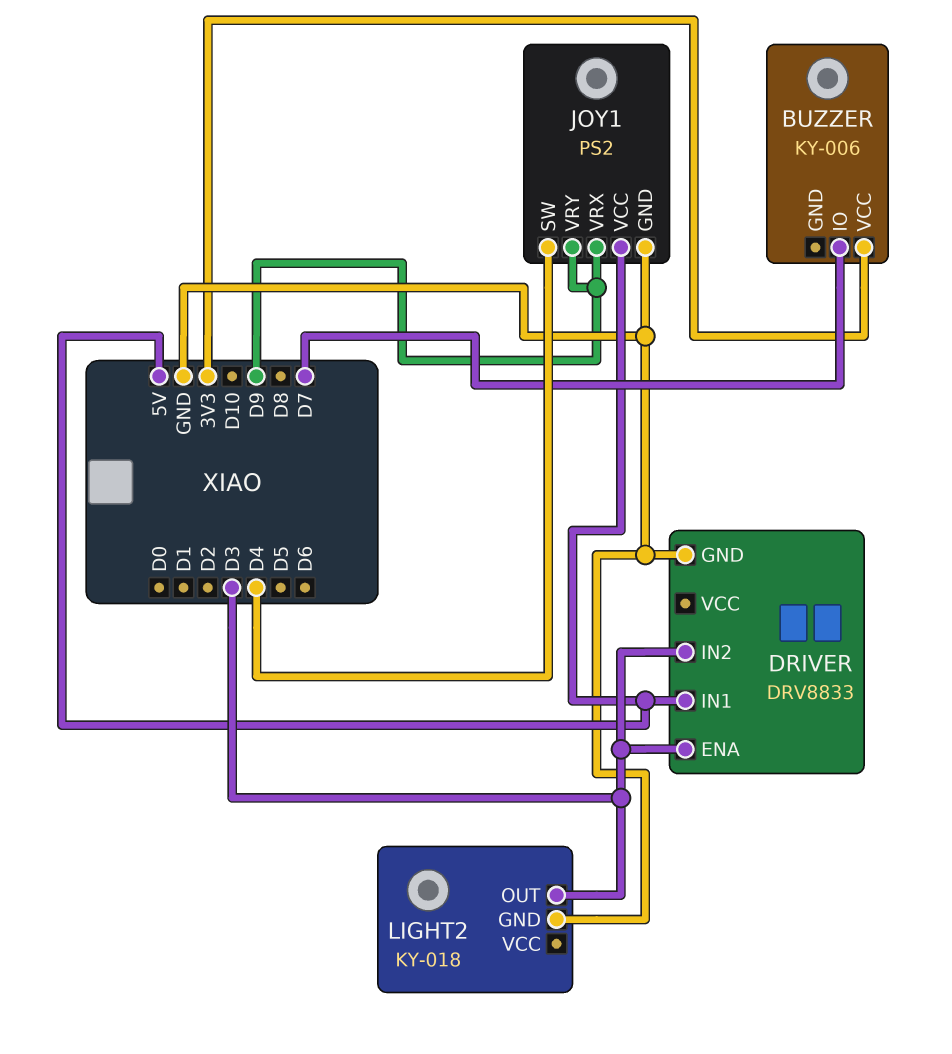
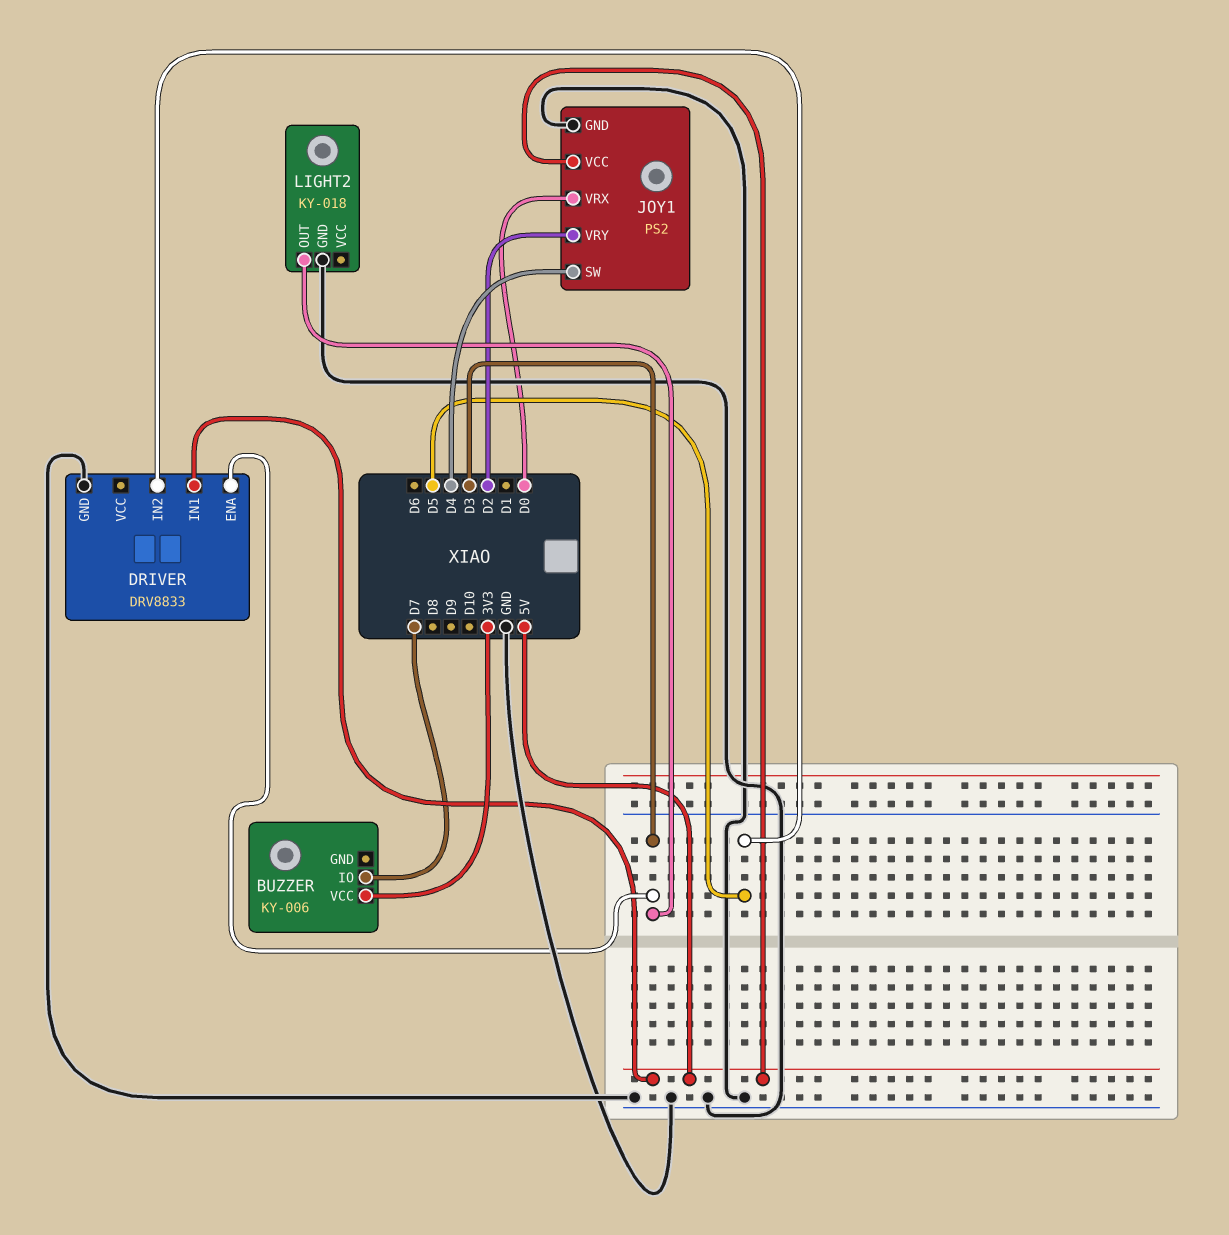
DRIVER pin IN2: D3 -> D5
JOY1 pin VRX: D9 -> D0
JOY1 pin VRY: D9 -> D2

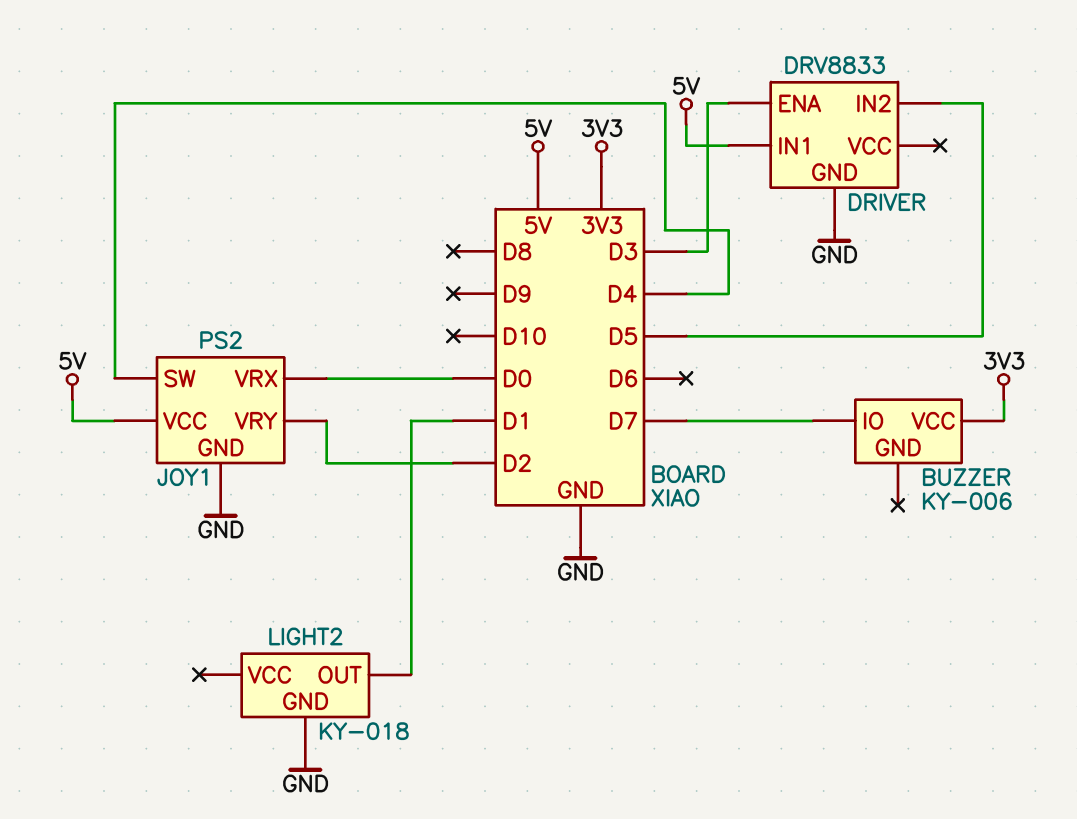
LIGHT2 pin OUT: D3 -> D1

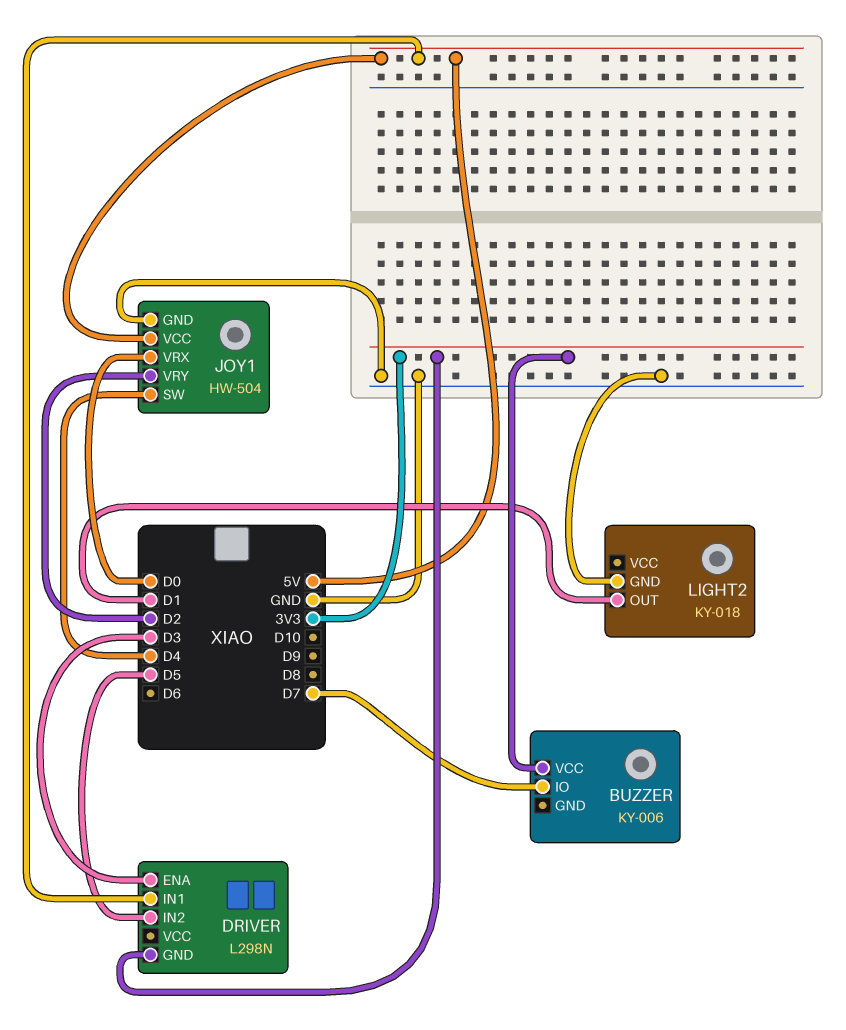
DRIVER: DRV8833 -> L298N
DRIVER pin GND: GND -> 3V3
JOY1: PS2 -> HW-504

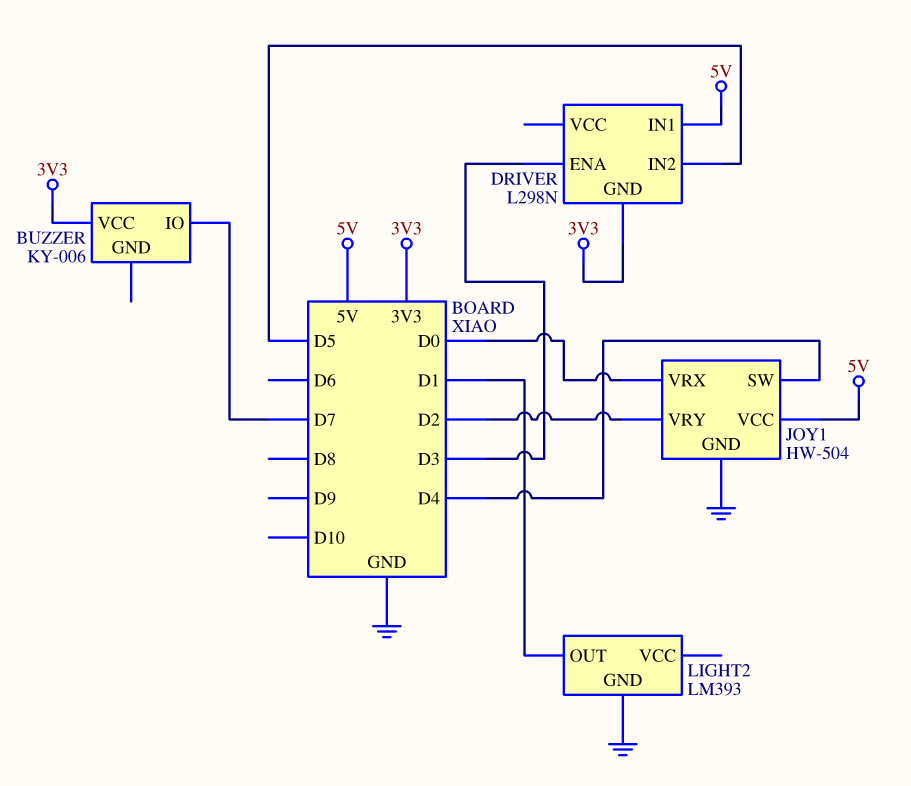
LIGHT2: KY-018 -> LM393

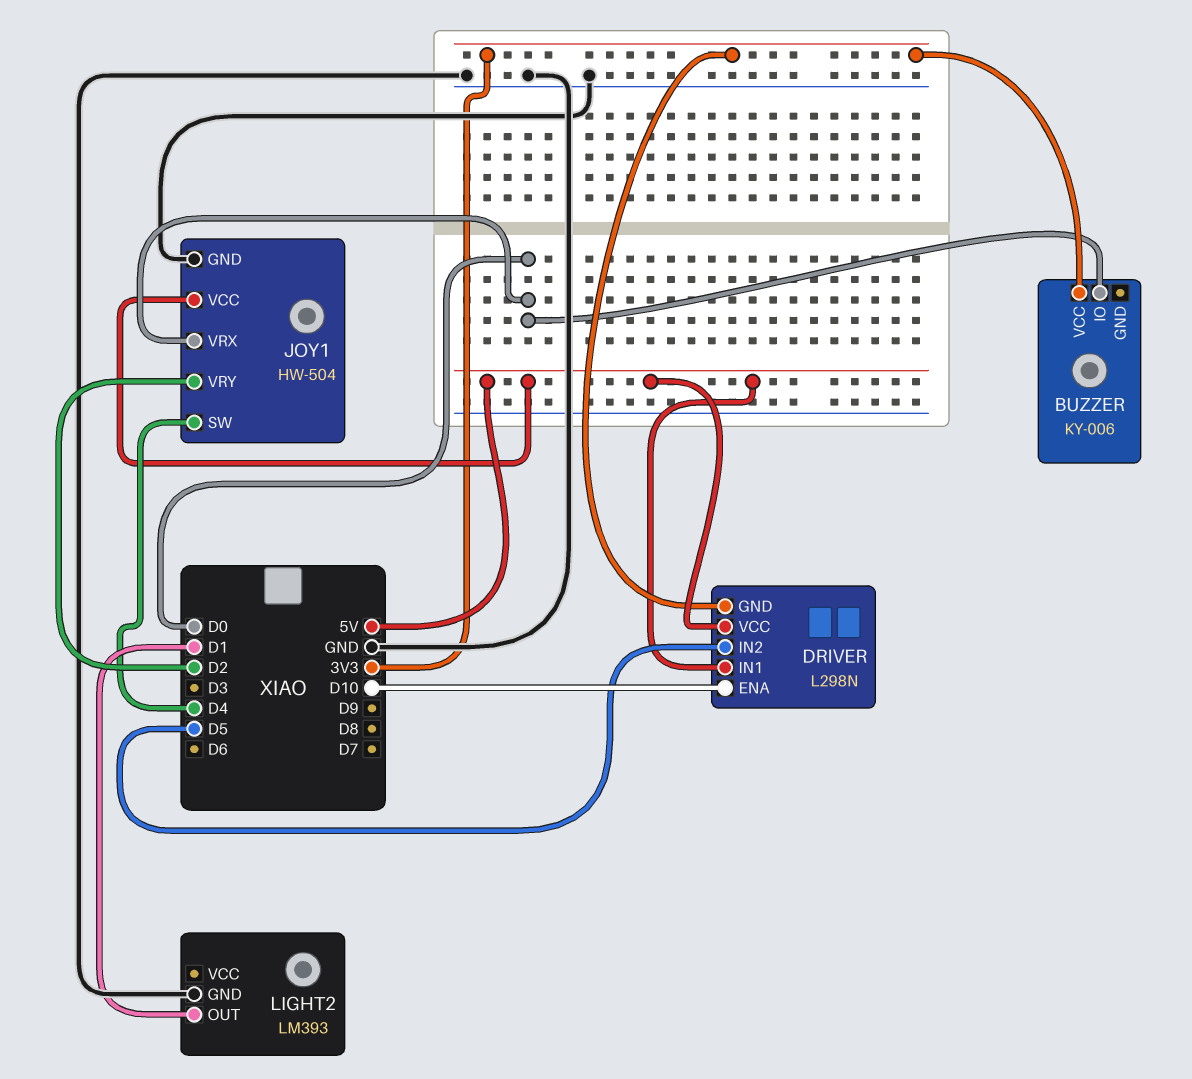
BUZZER pin IO: D7 -> D0
DRIVER pin ENA: D3 -> D10
DRIVER pin VCC: none -> 5V

